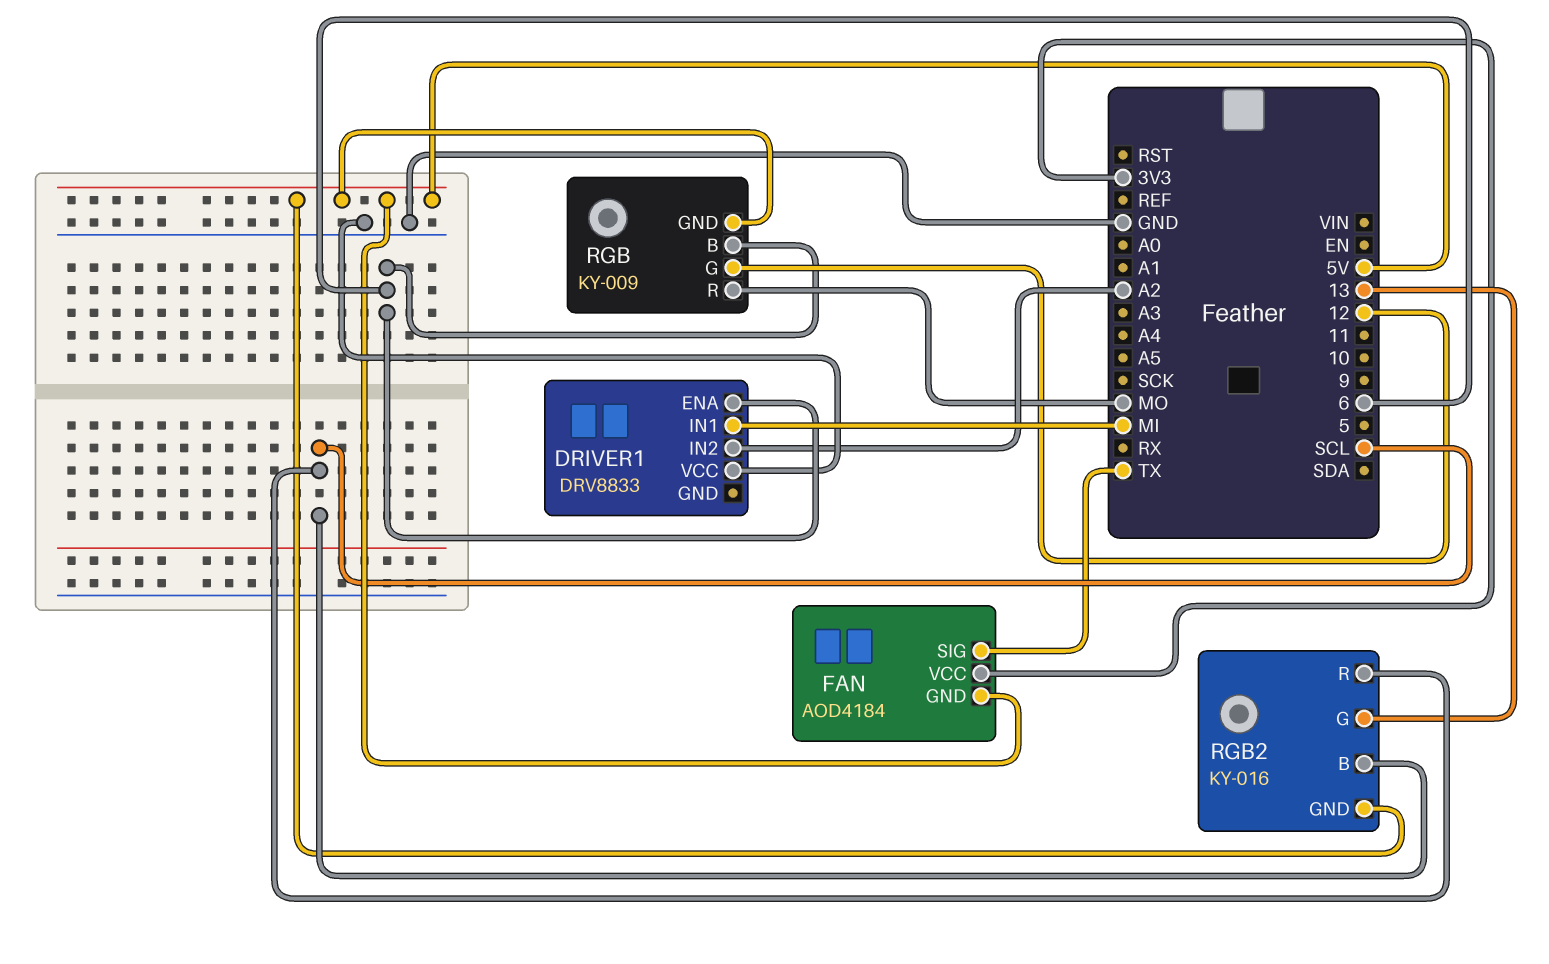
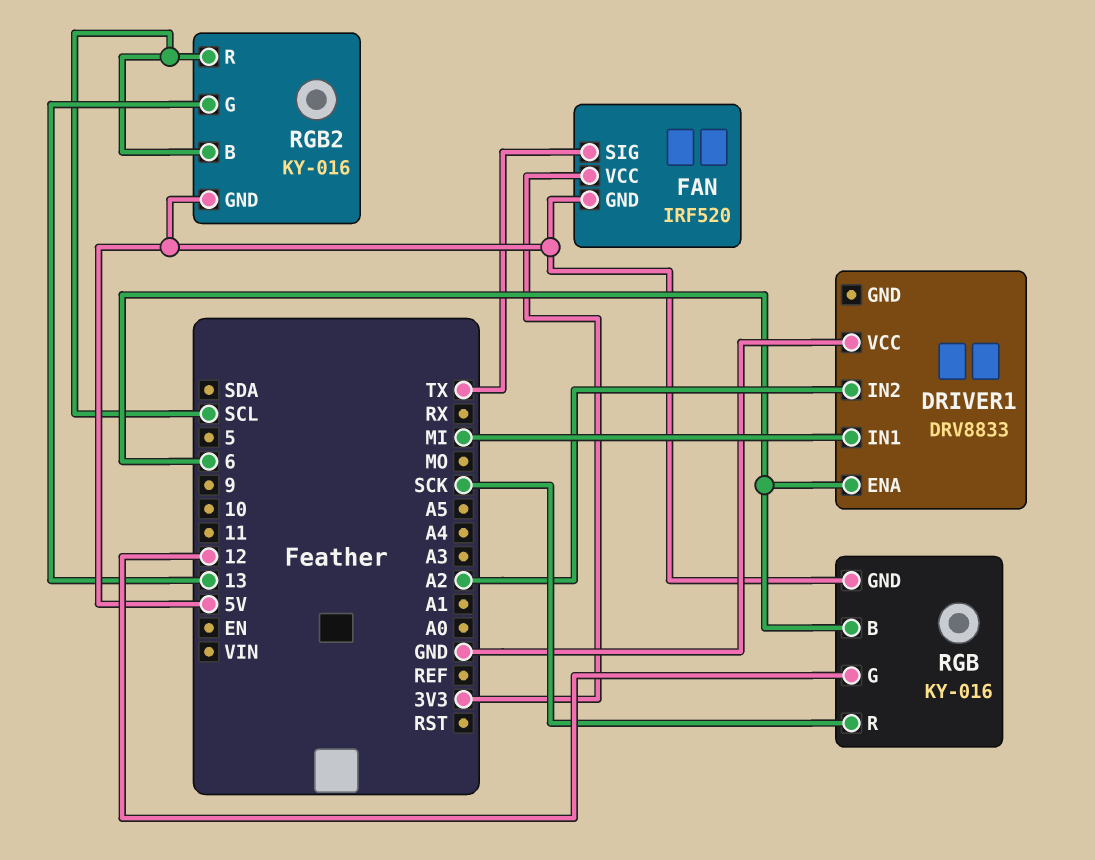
FAN: AOD4184 -> IRF520
RGB: KY-009 -> KY-016
RGB pin R: MO -> SCK

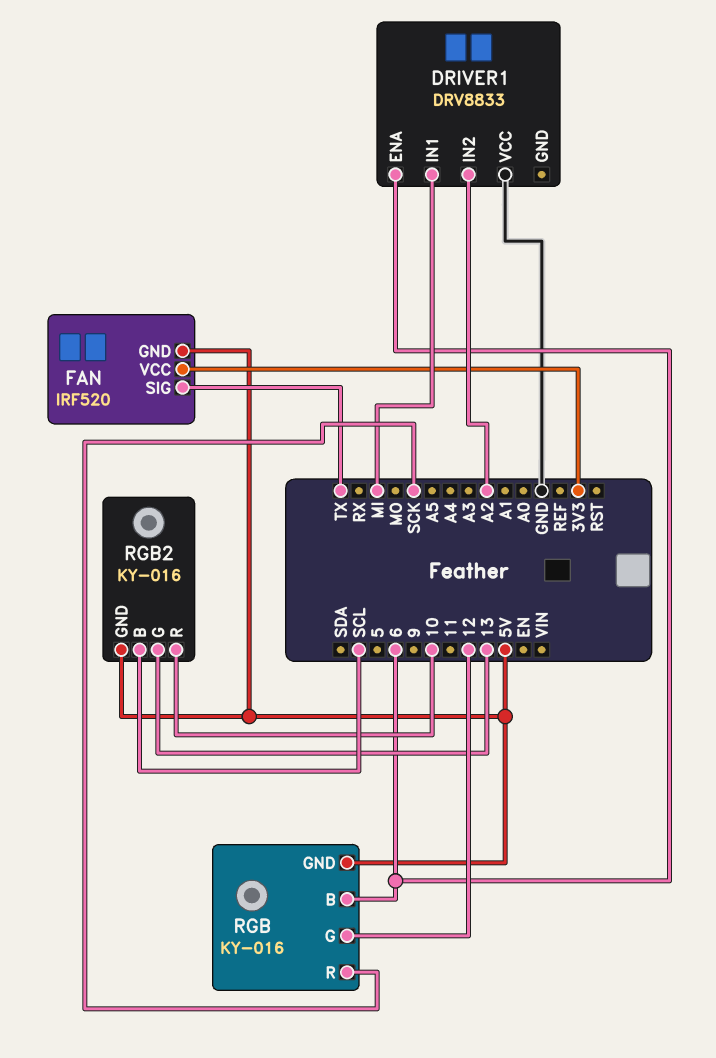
RGB2 pin R: SCL -> 10

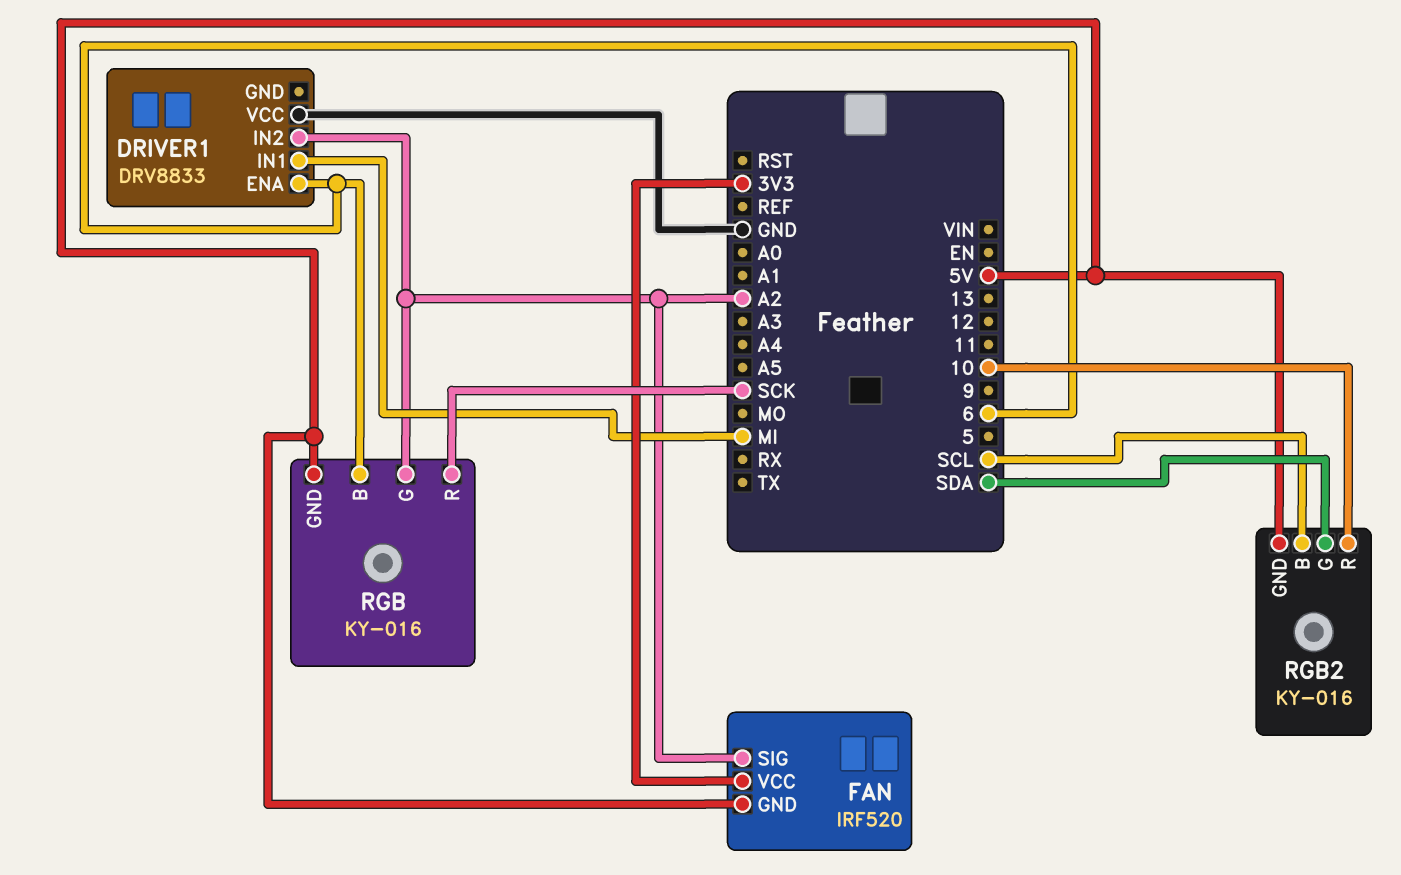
FAN pin SIG: TX -> A2
RGB pin G: 12 -> A2
RGB2 pin G: 13 -> SDA

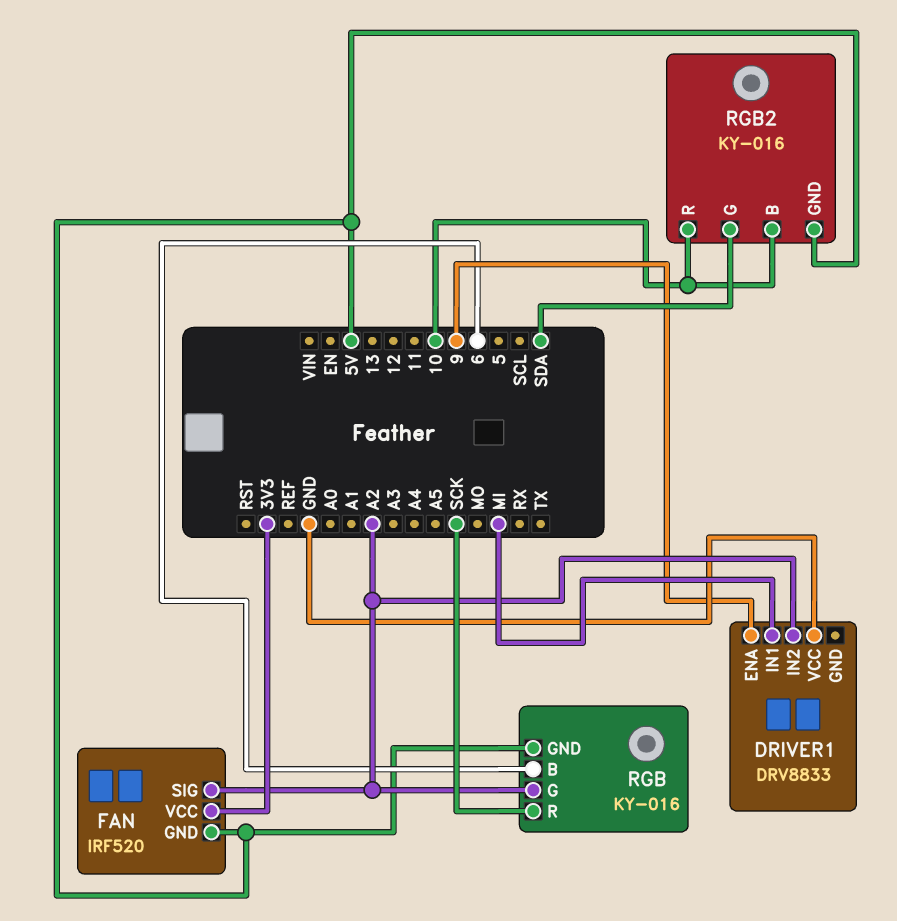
DRIVER1 pin ENA: 6 -> 9
RGB2 pin B: SCL -> 10

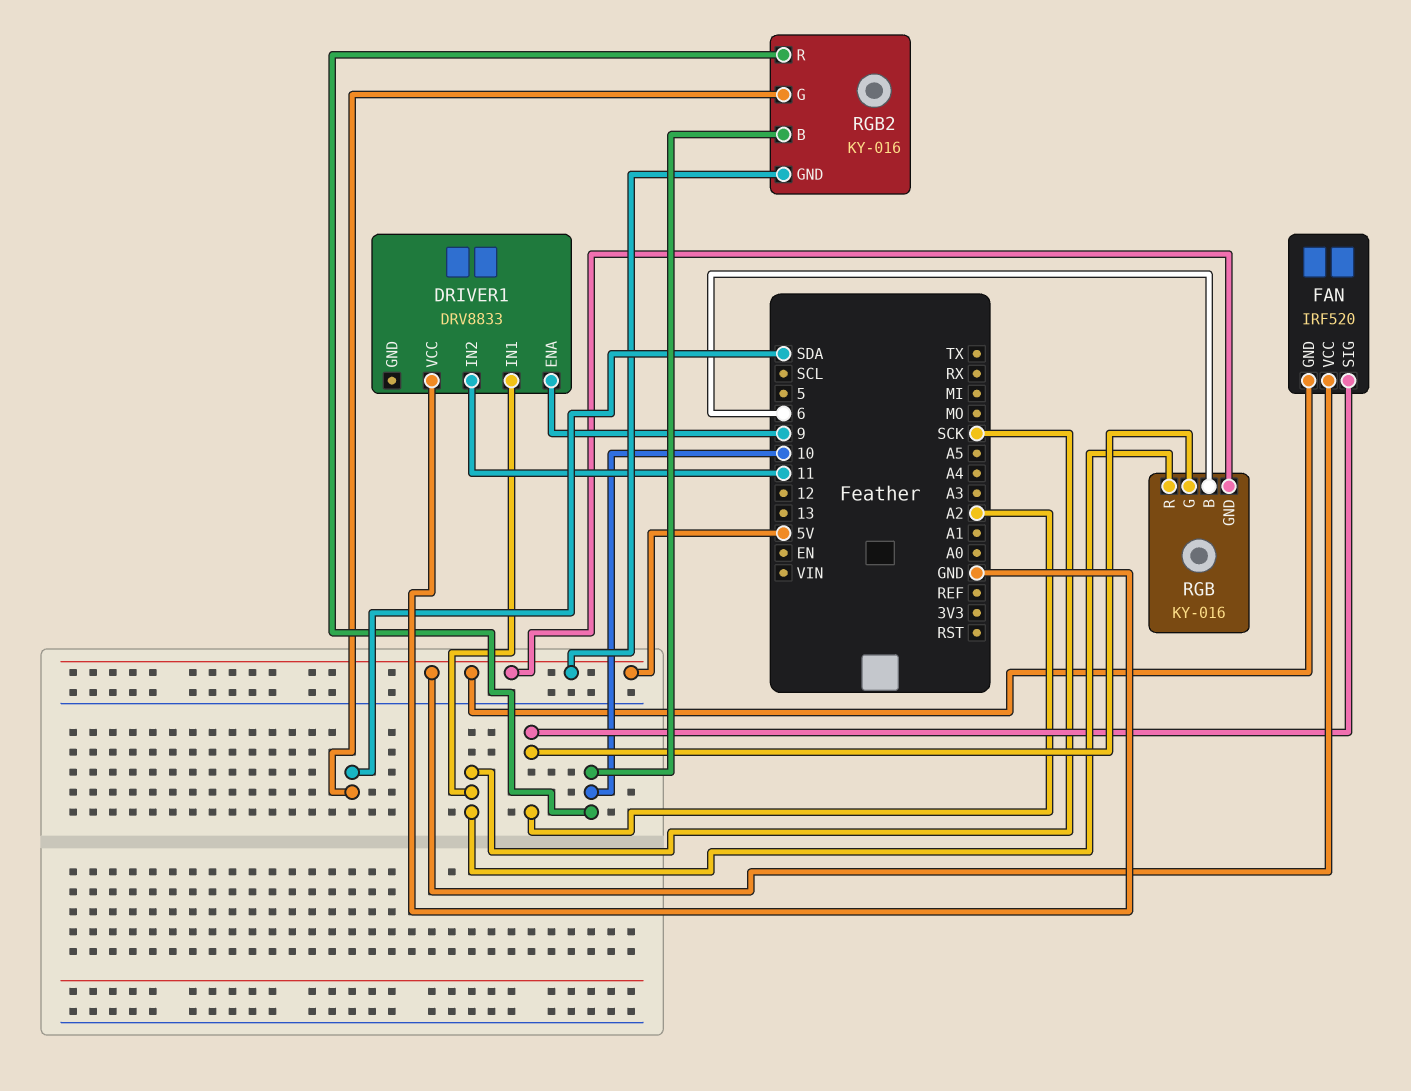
DRIVER1 pin IN1: MI -> SCK
DRIVER1 pin IN2: A2 -> 11
FAN pin VCC: 3V3 -> 5V

